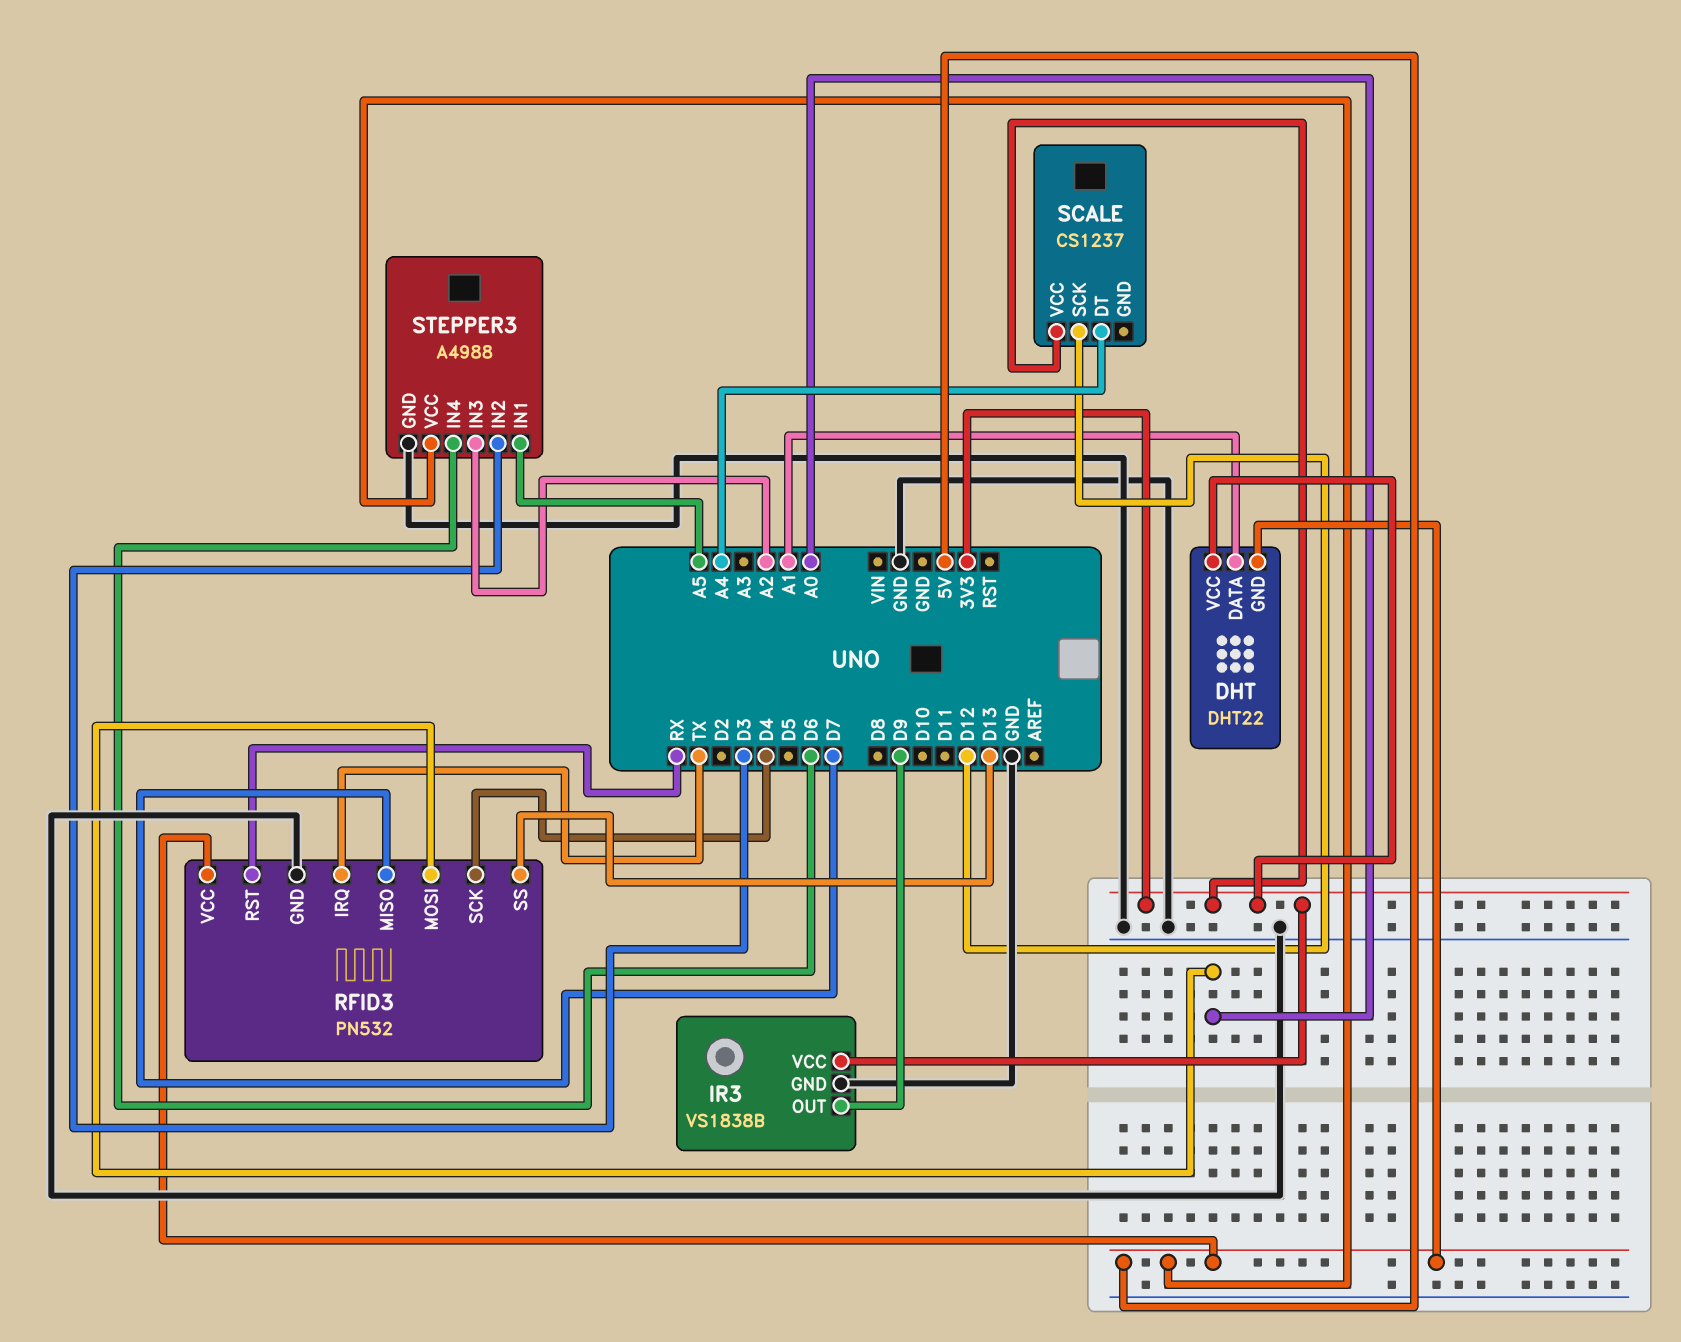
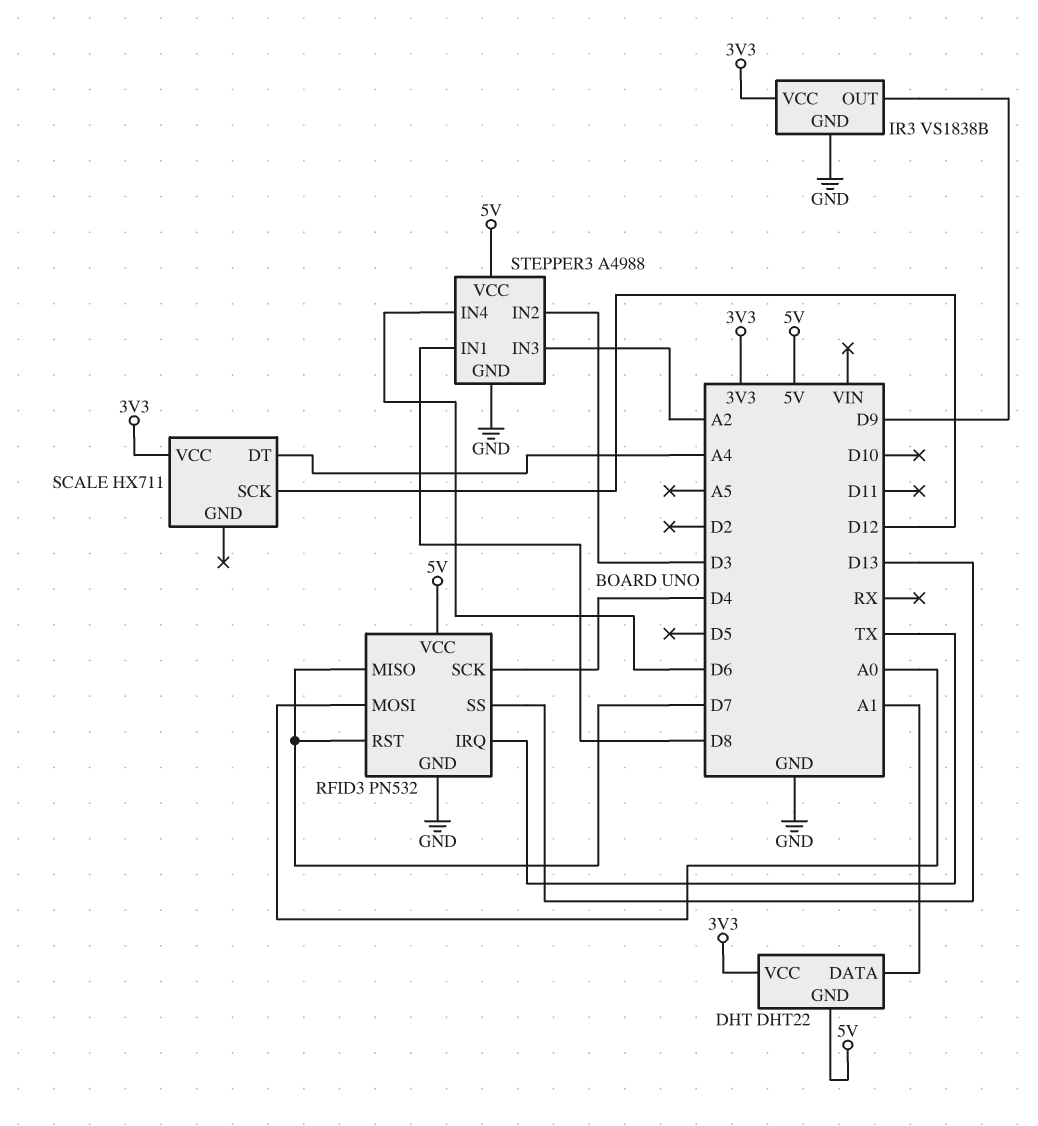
RFID3 pin RST: RX -> D7
SCALE: CS1237 -> HX711
STEPPER3 pin IN1: A5 -> D8

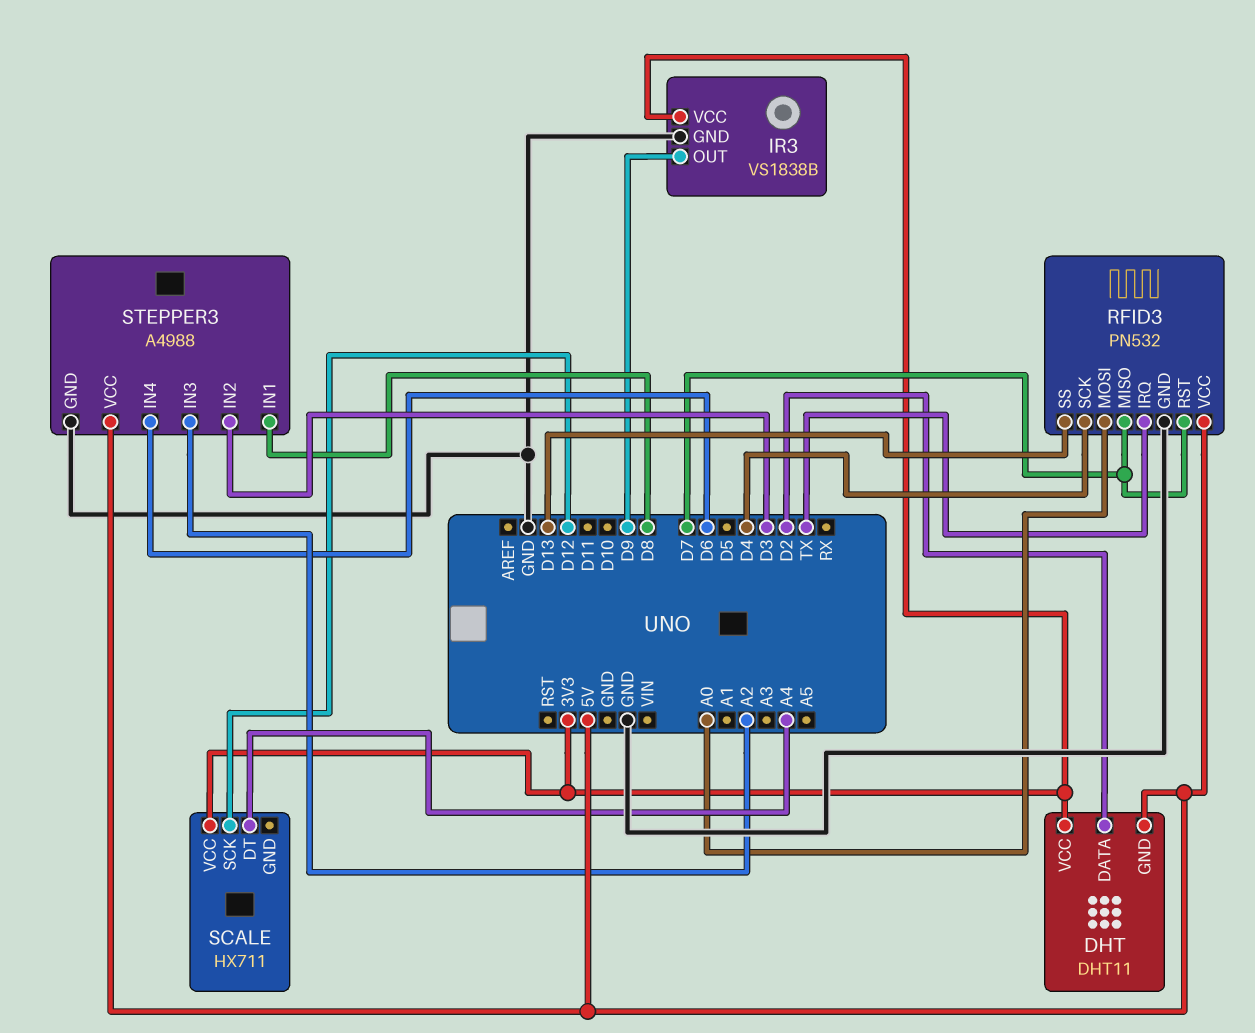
DHT: DHT22 -> DHT11
DHT pin DATA: A1 -> D2

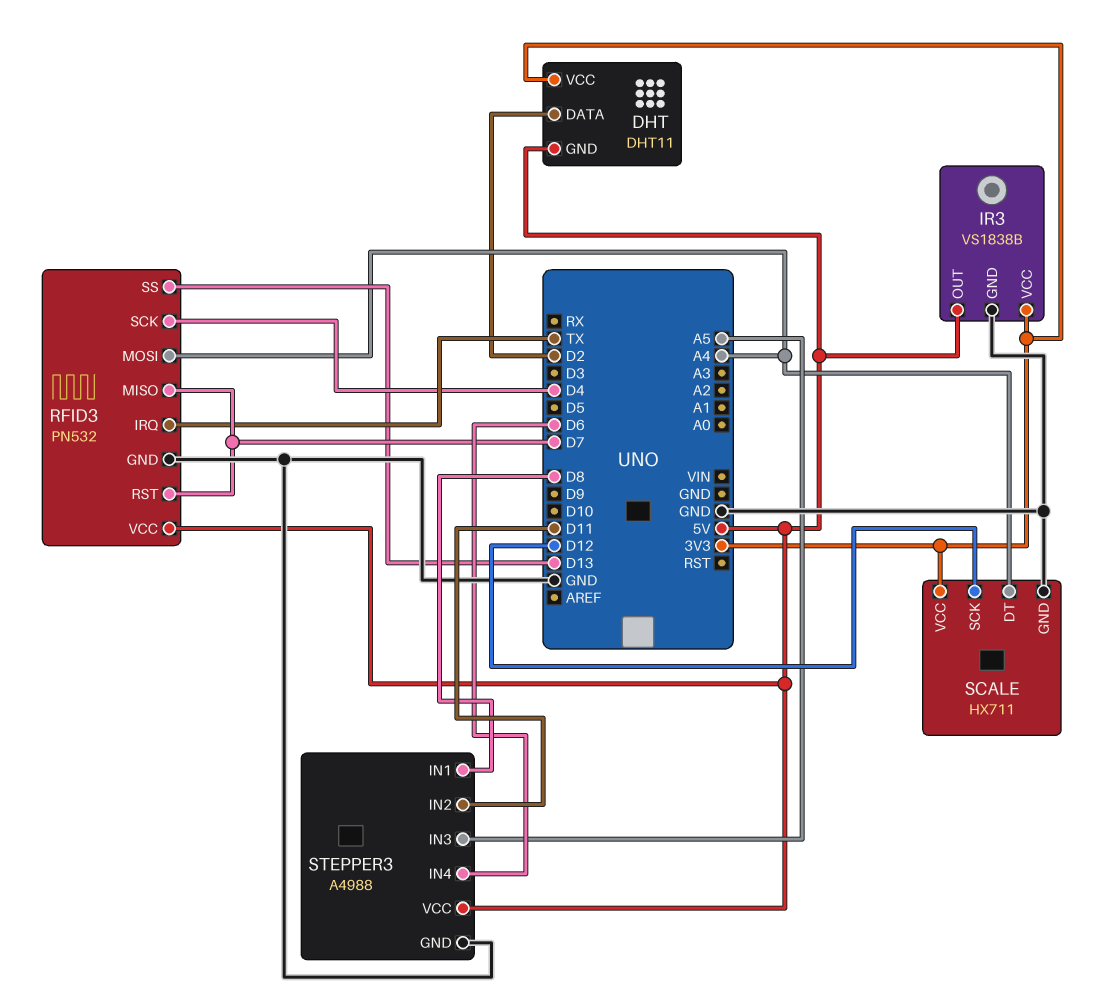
IR3 pin OUT: D9 -> 5V
RFID3 pin MOSI: A0 -> A4
SCALE pin GND: none -> GND
STEPPER3 pin IN2: D3 -> D11
STEPPER3 pin IN3: A2 -> A5

